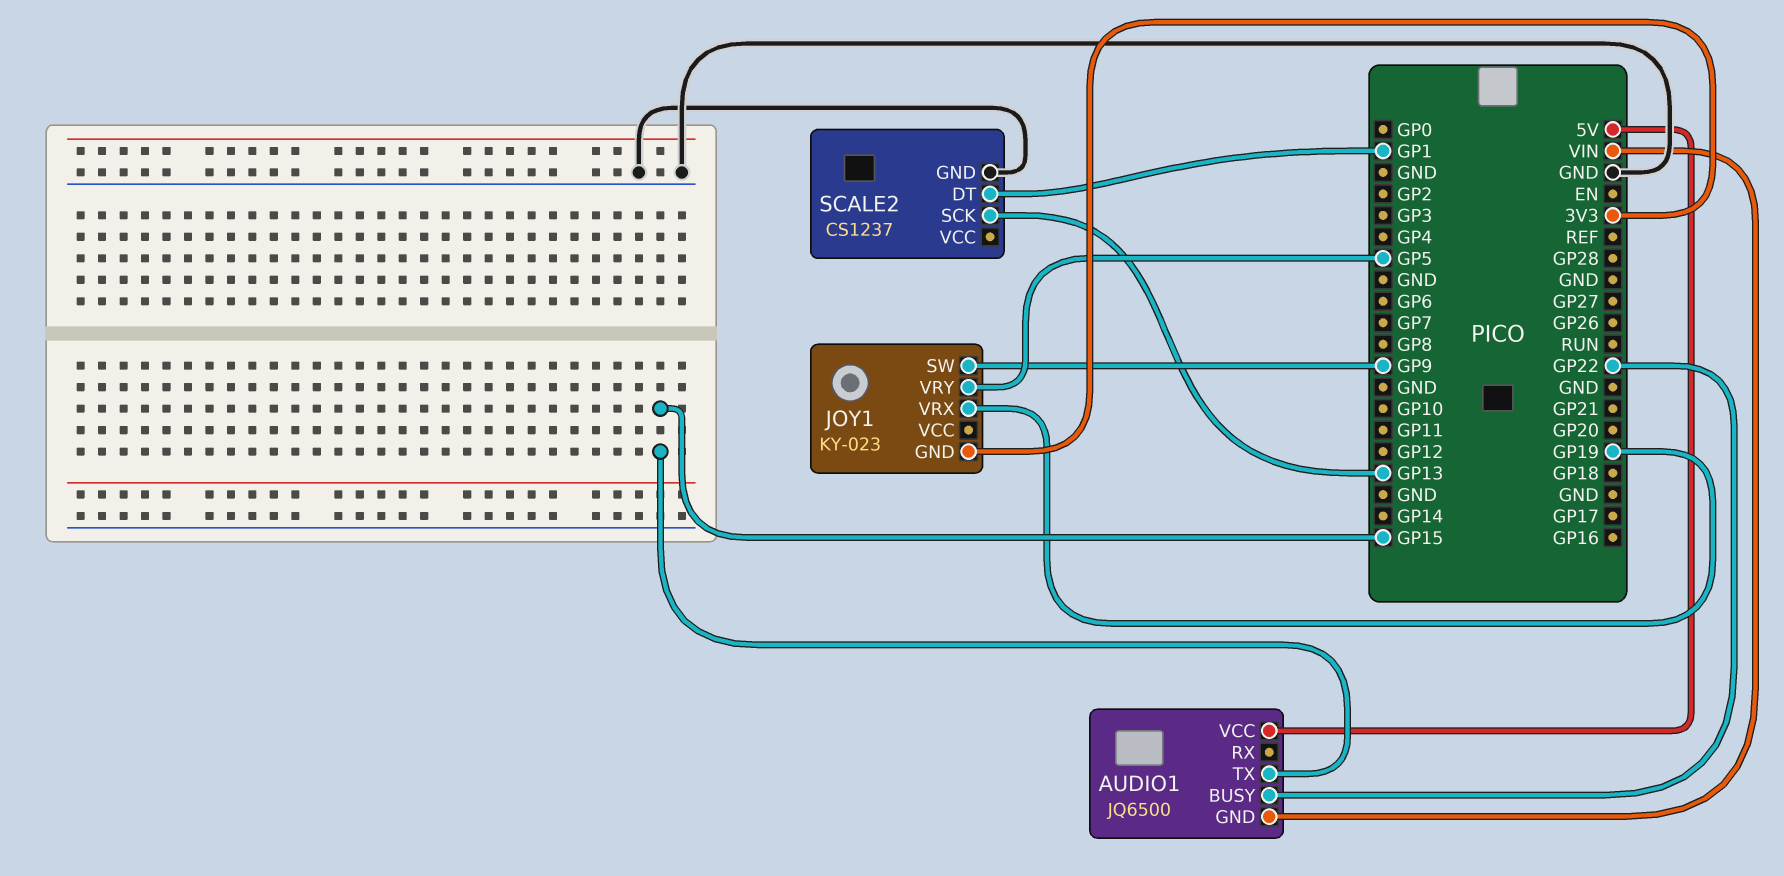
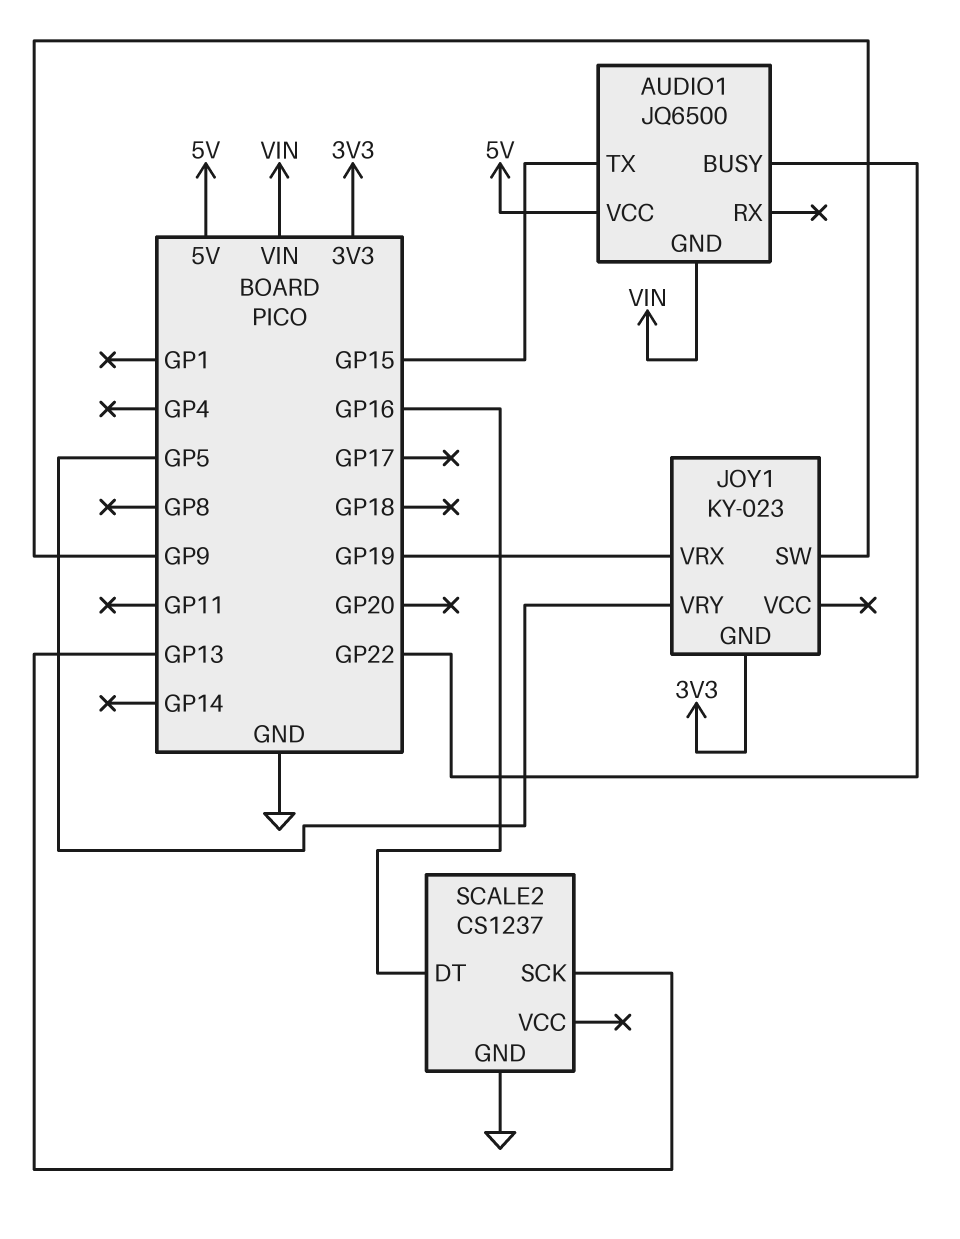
SCALE2 pin DT: GP1 -> GP16

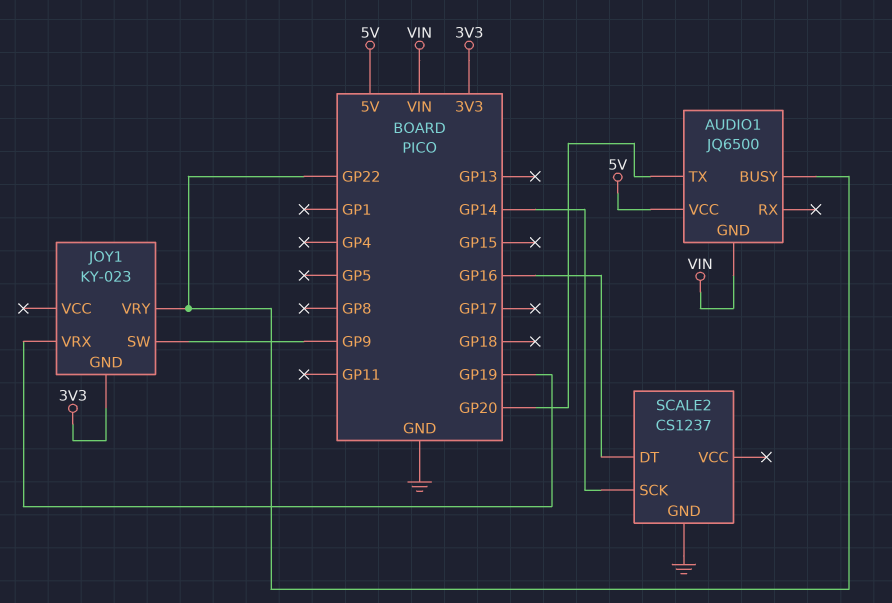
AUDIO1 pin TX: GP15 -> GP20
JOY1 pin VRY: GP5 -> GP22
SCALE2 pin SCK: GP13 -> GP14

